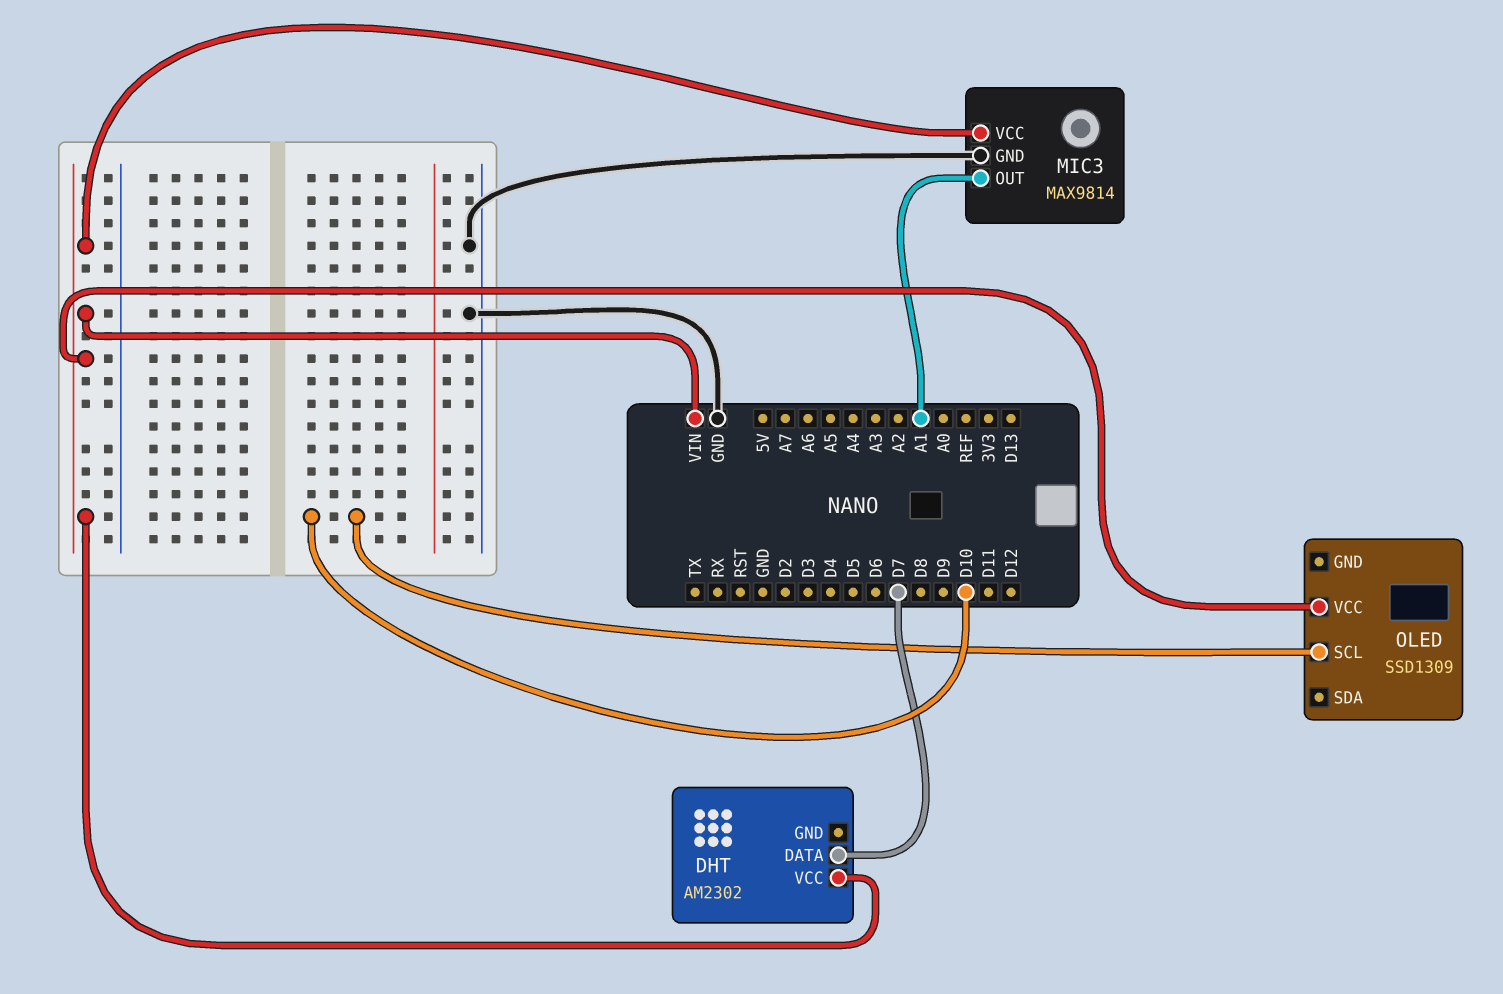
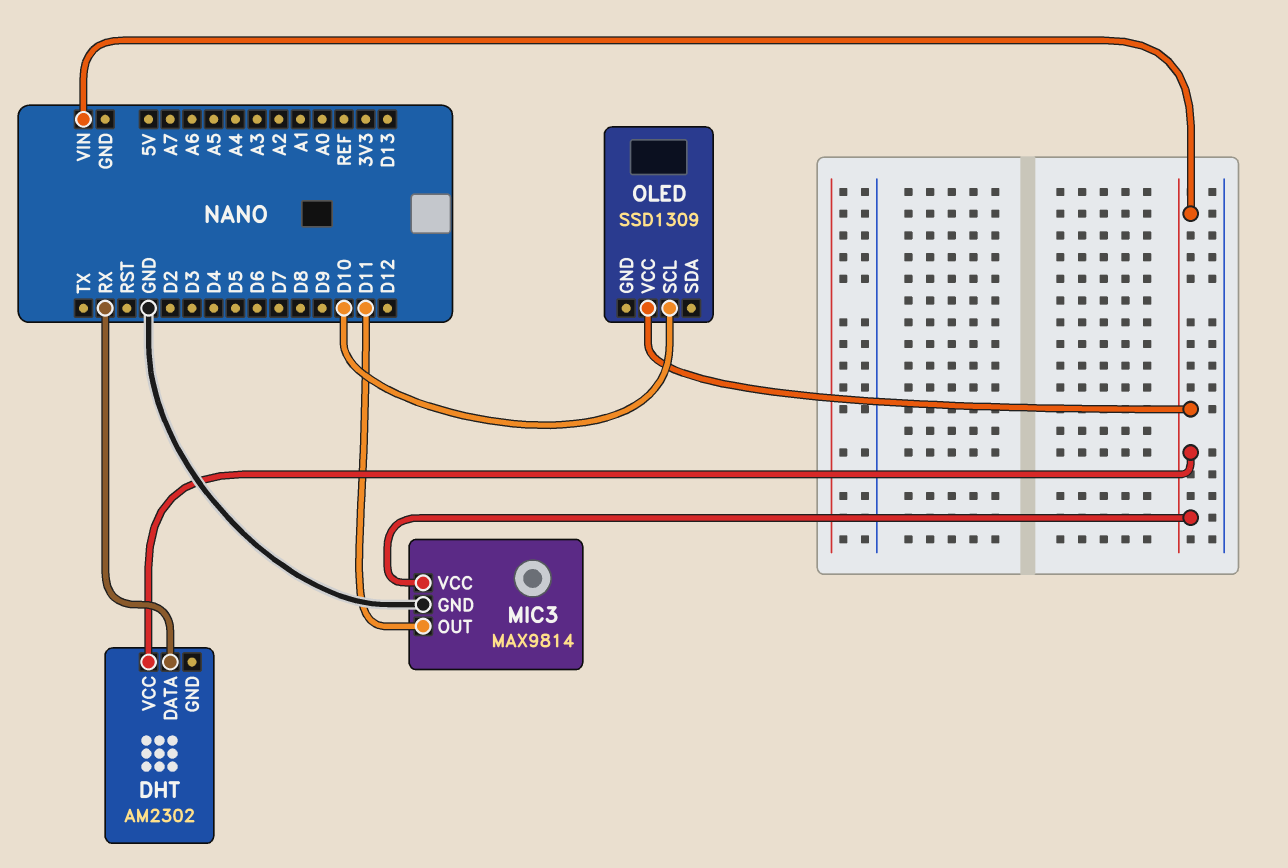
DHT pin DATA: D7 -> RX
MIC3 pin OUT: A1 -> D11

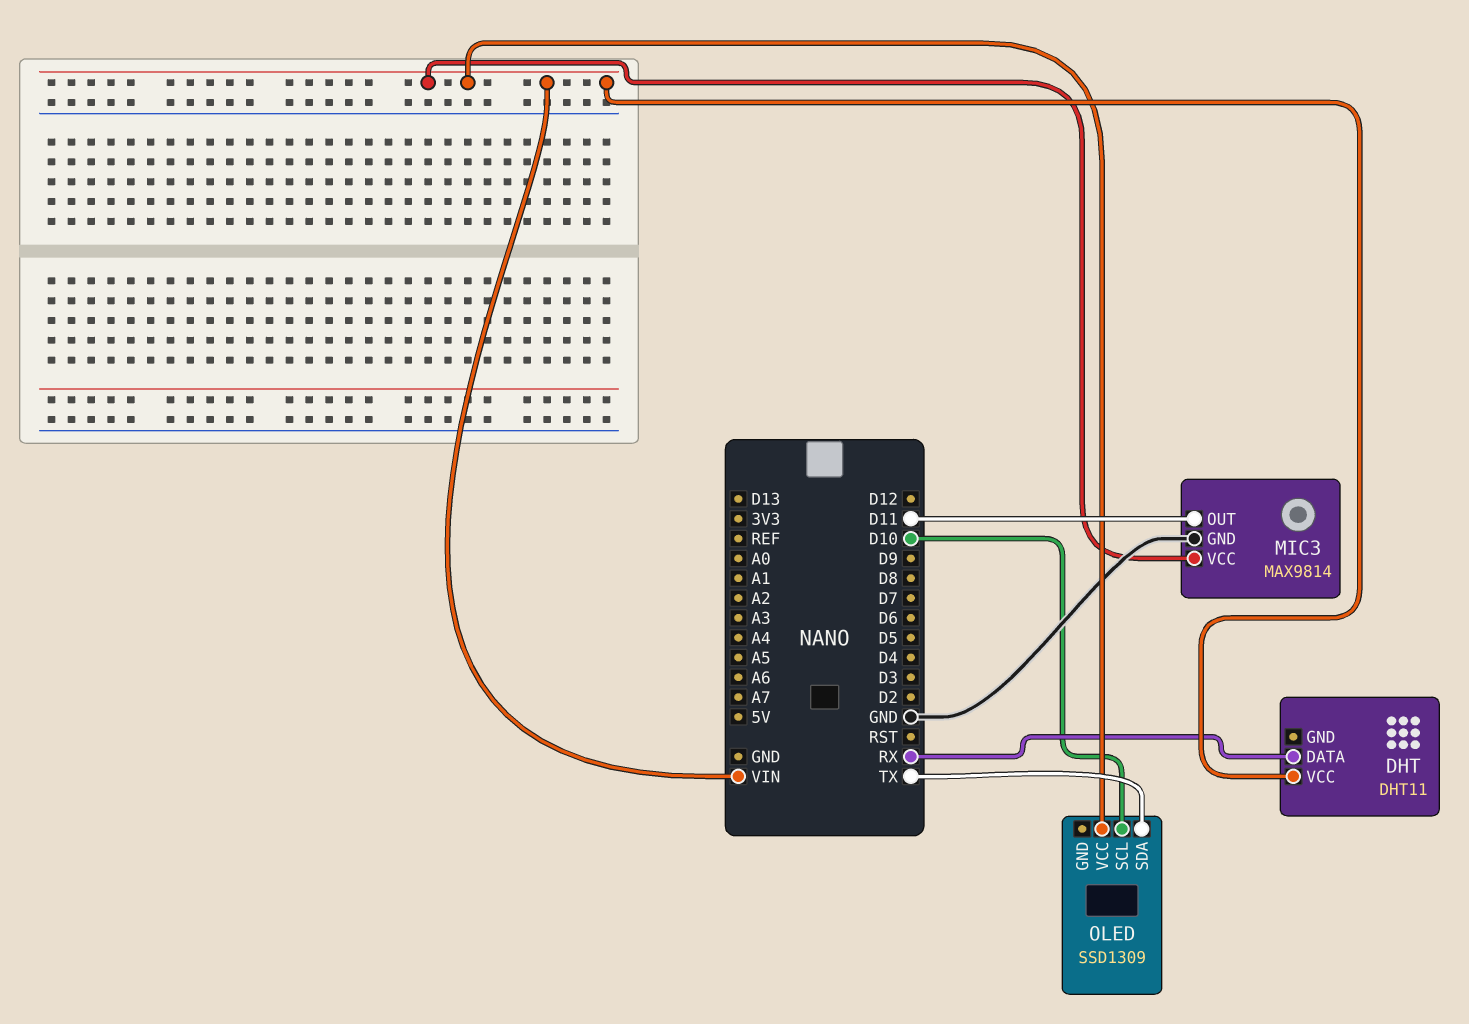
DHT: AM2302 -> DHT11
OLED pin SDA: none -> TX

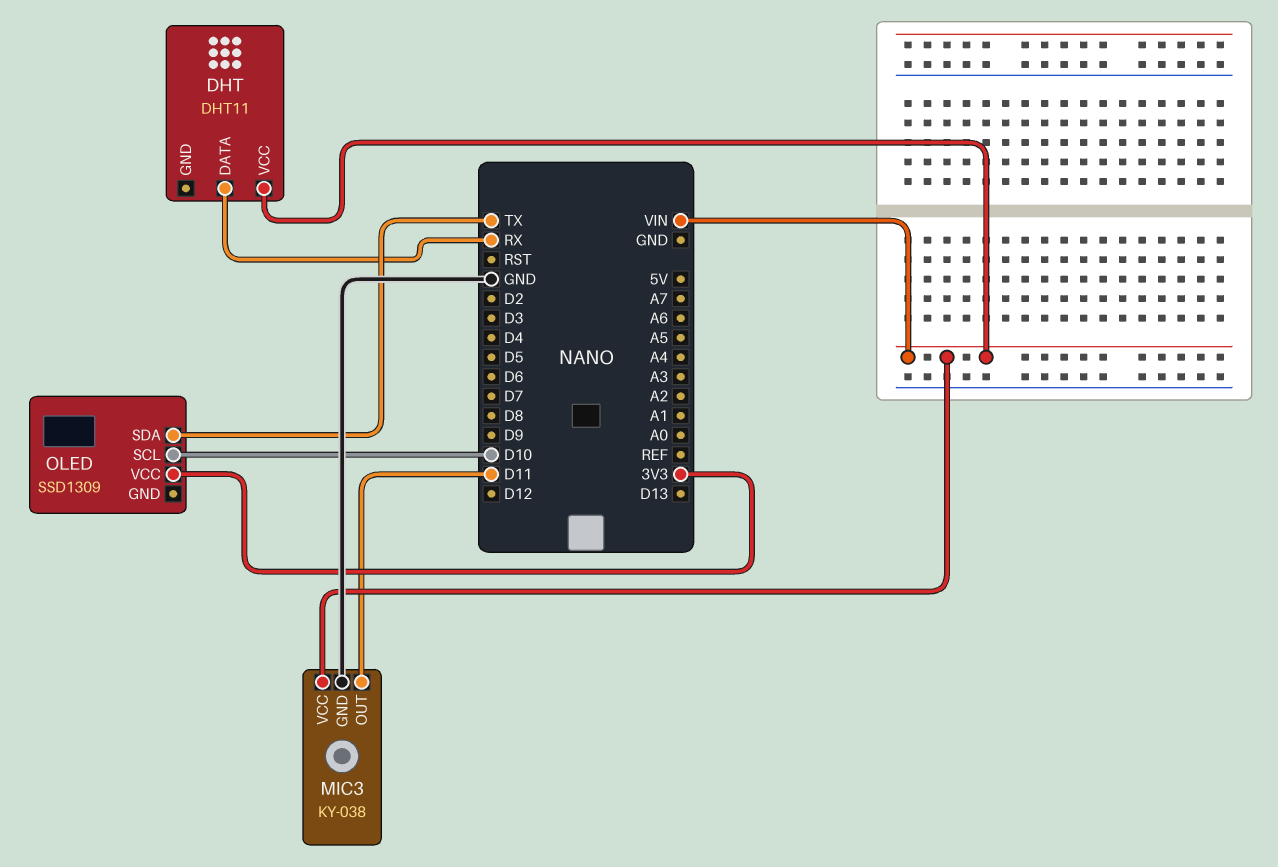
MIC3: MAX9814 -> KY-038
OLED pin VCC: VIN -> 3V3

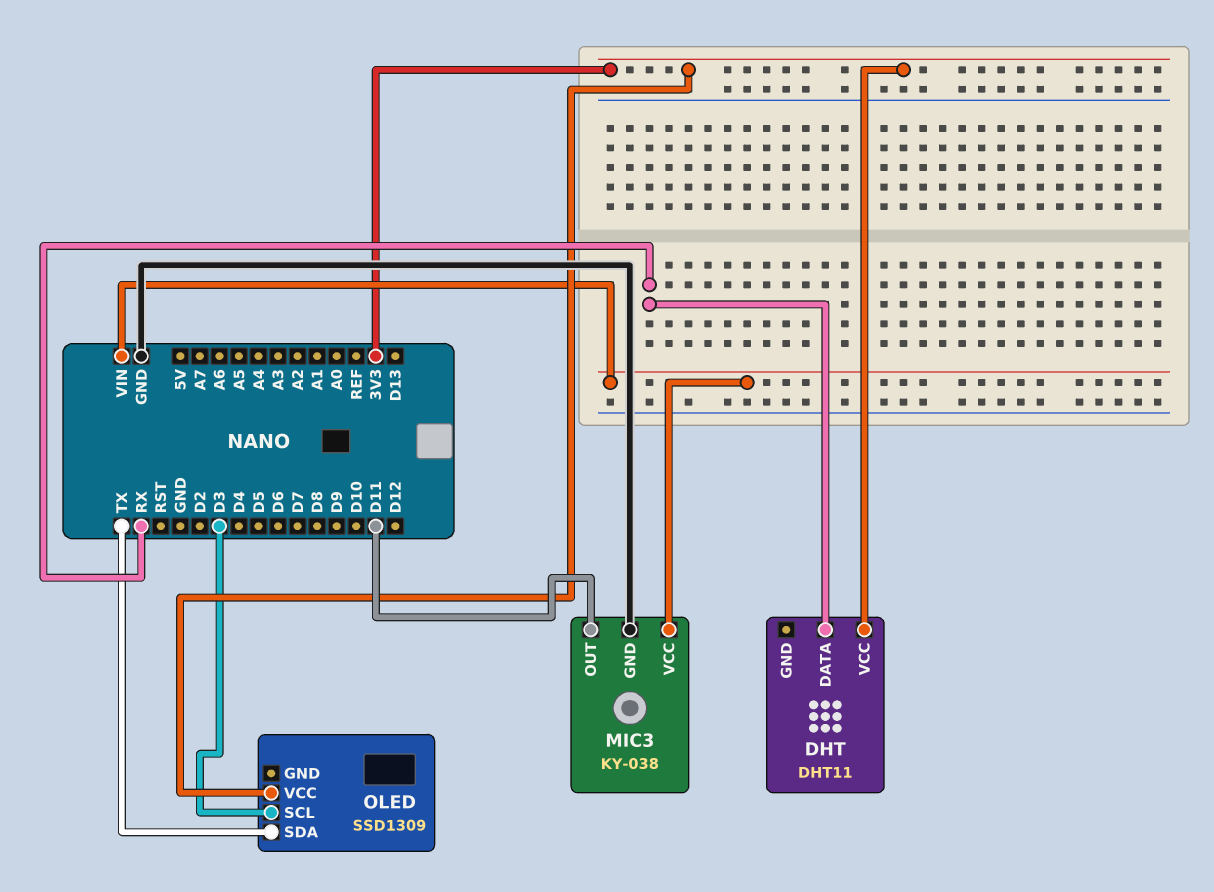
DHT pin VCC: VIN -> 3V3
OLED pin SCL: D10 -> D3

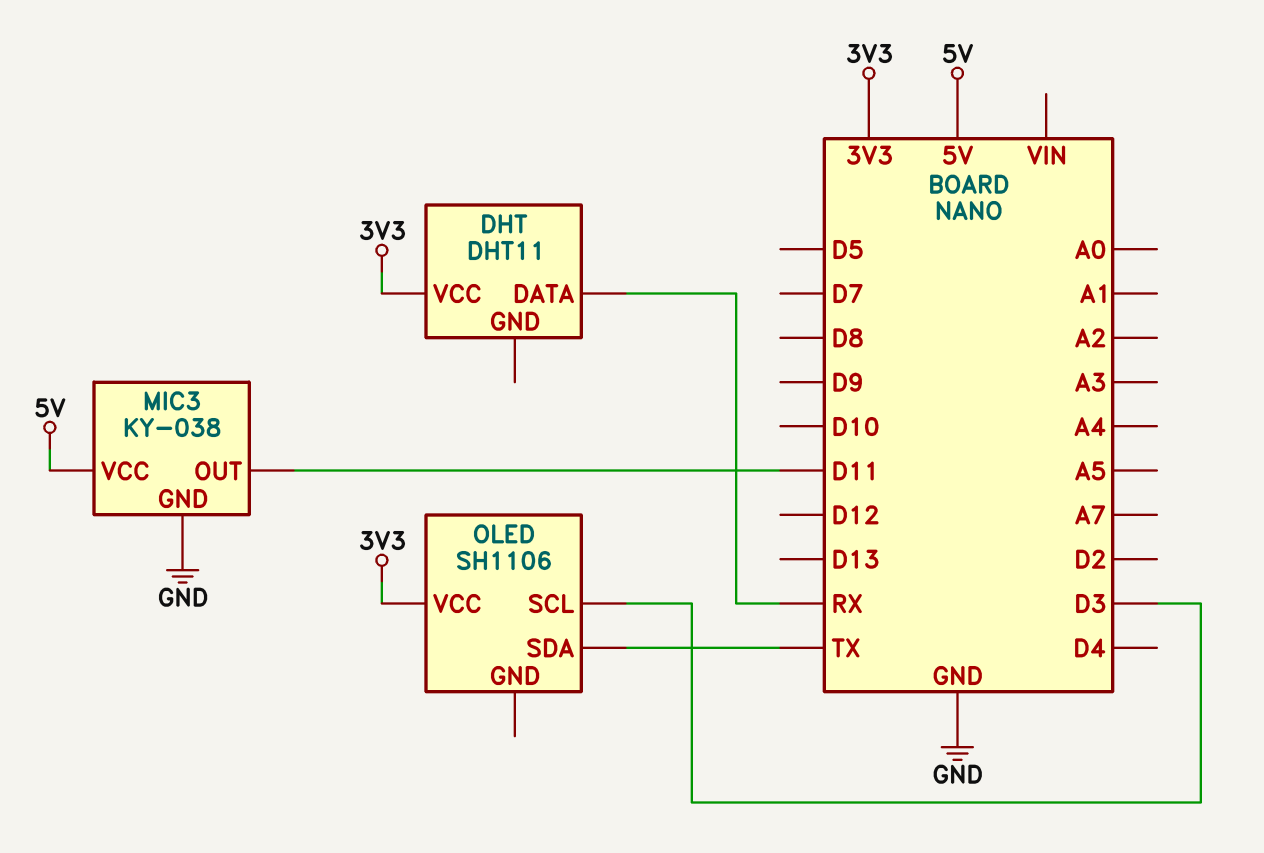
MIC3 pin VCC: VIN -> 5V
OLED: SSD1309 -> SH1106

